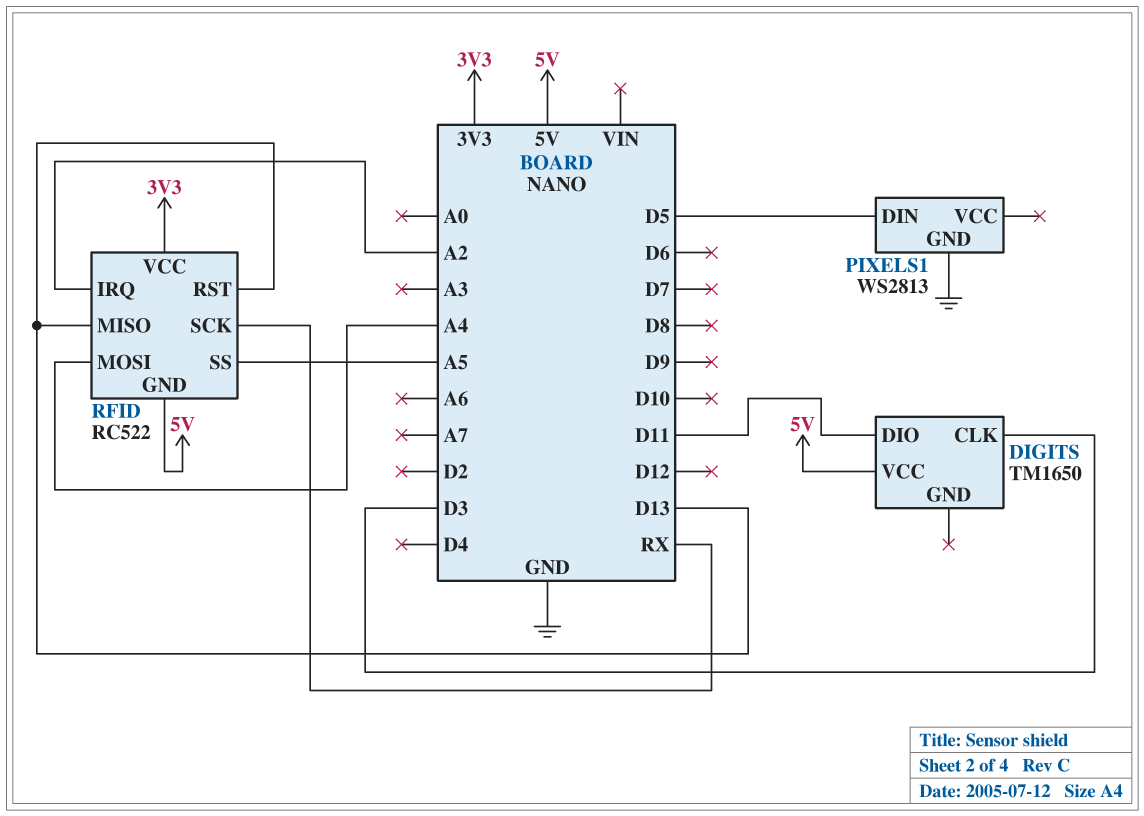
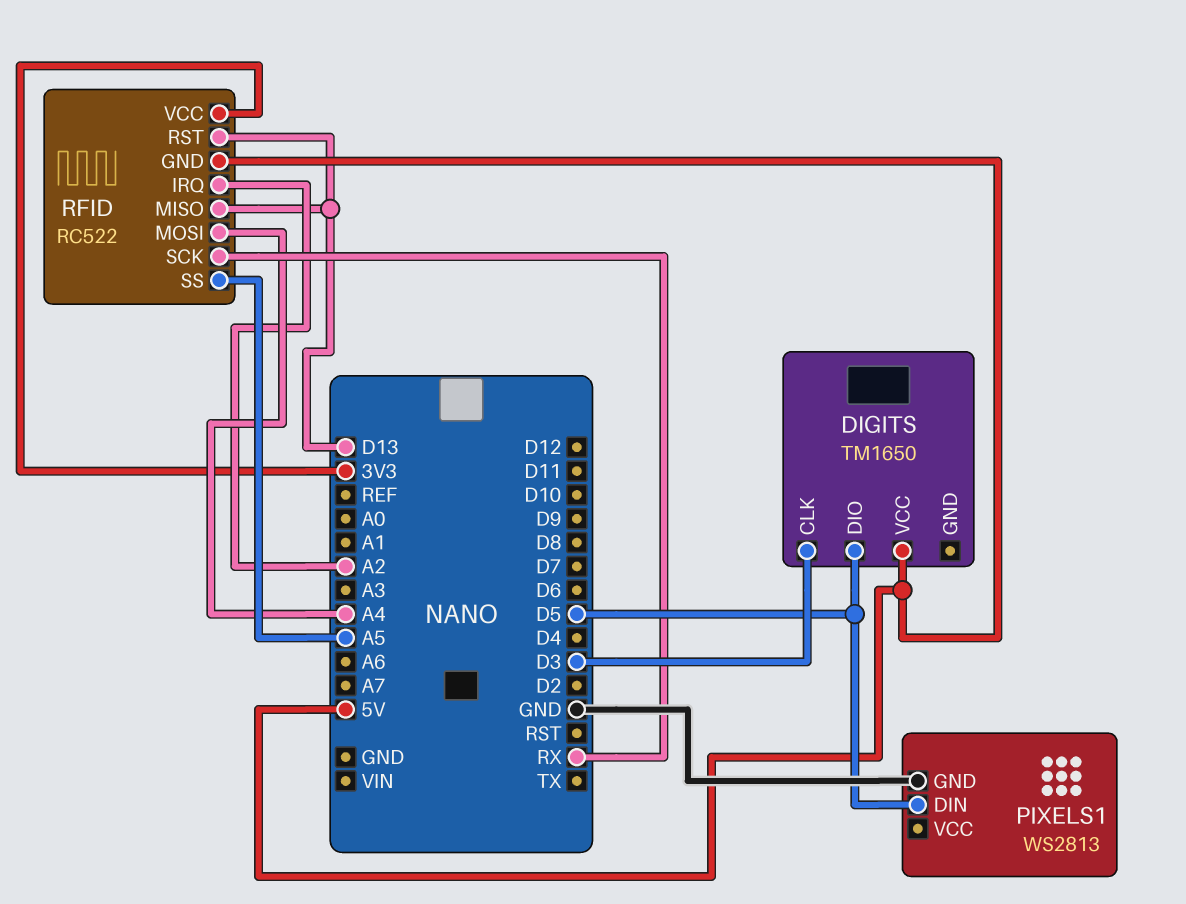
DIGITS pin DIO: D11 -> D5

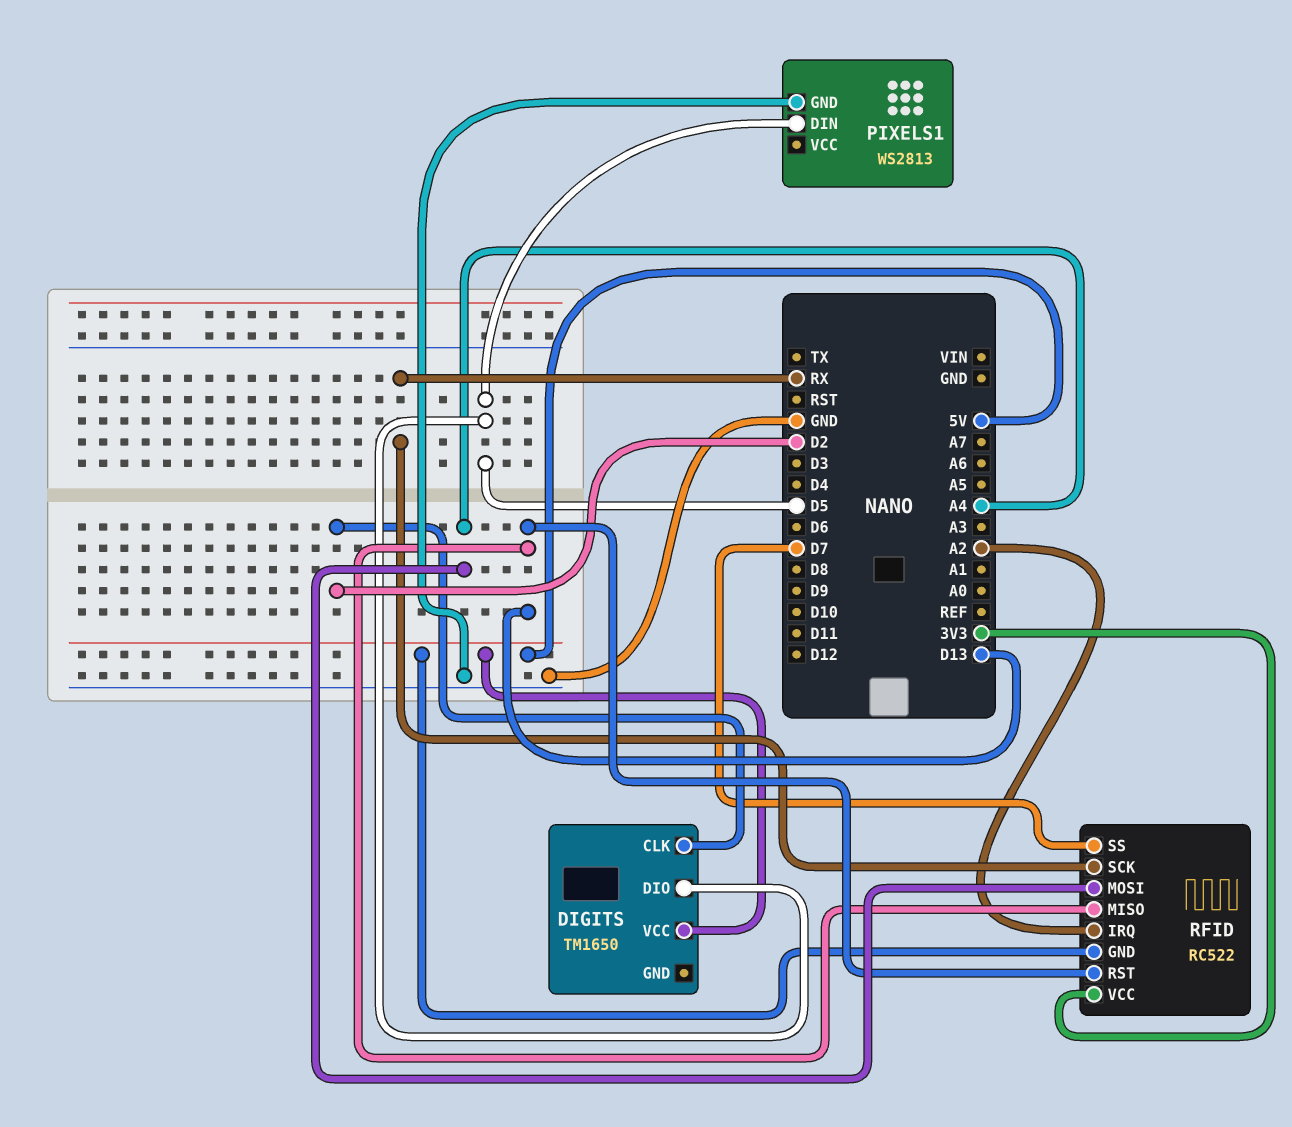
DIGITS pin CLK: D3 -> D2
RFID pin SS: A5 -> D7

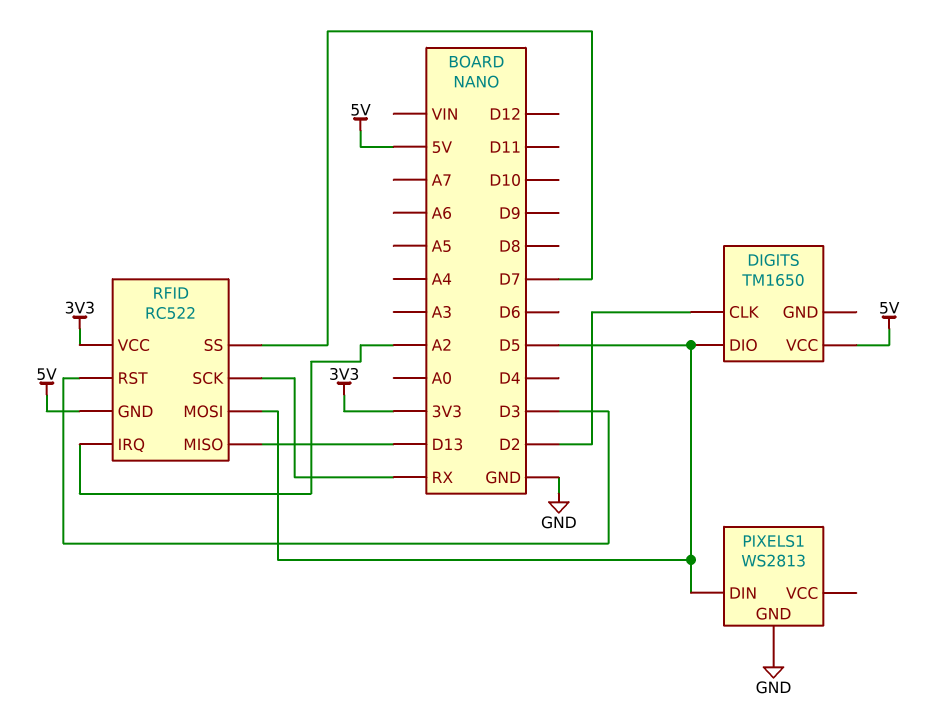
RFID pin MOSI: A4 -> D5
RFID pin RST: D13 -> D3

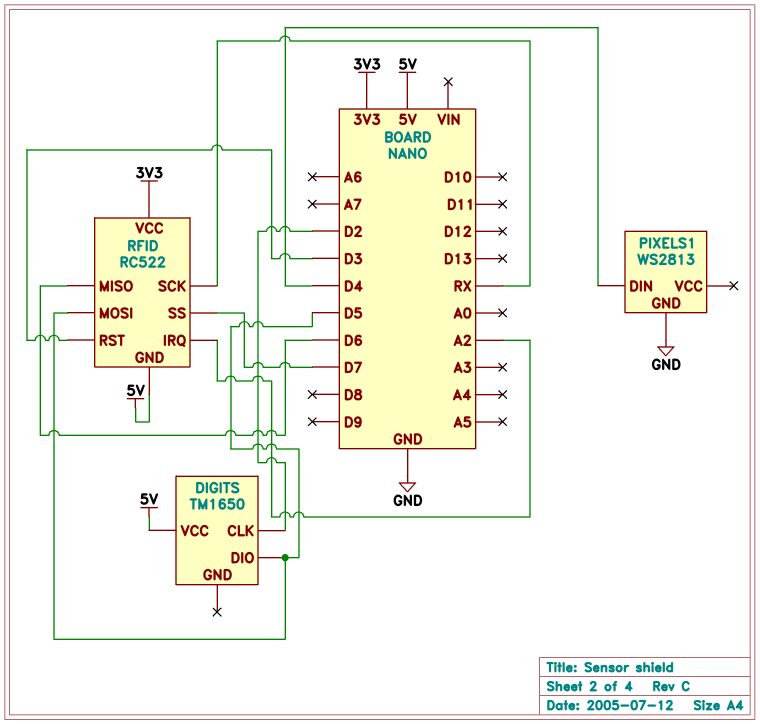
PIXELS1 pin DIN: D5 -> D4
RFID pin MISO: D13 -> D6

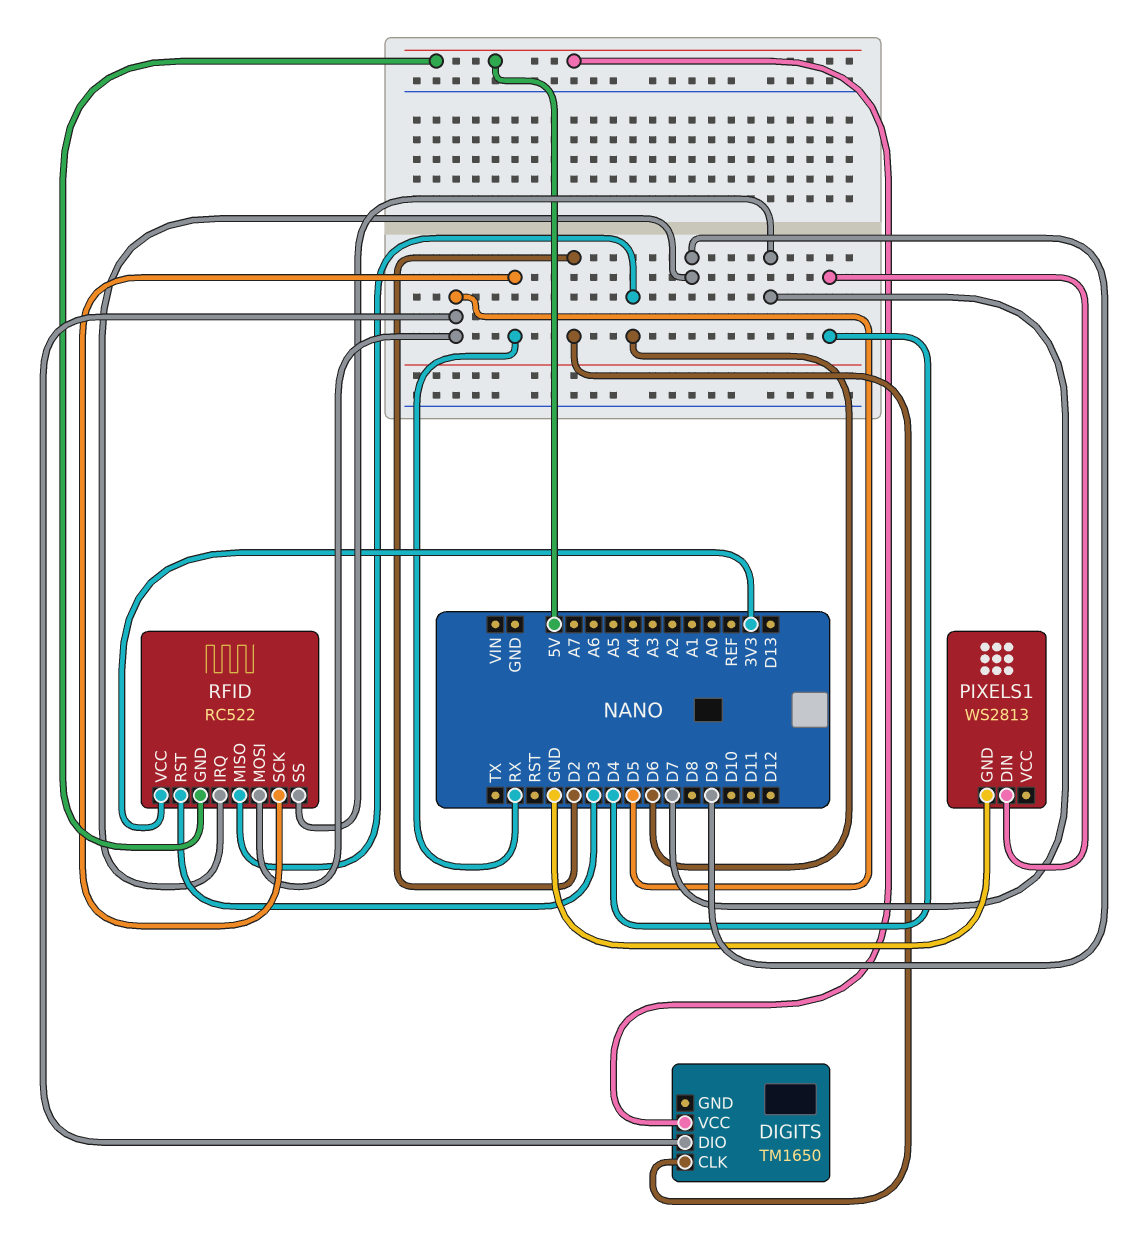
RFID pin IRQ: A2 -> D9

